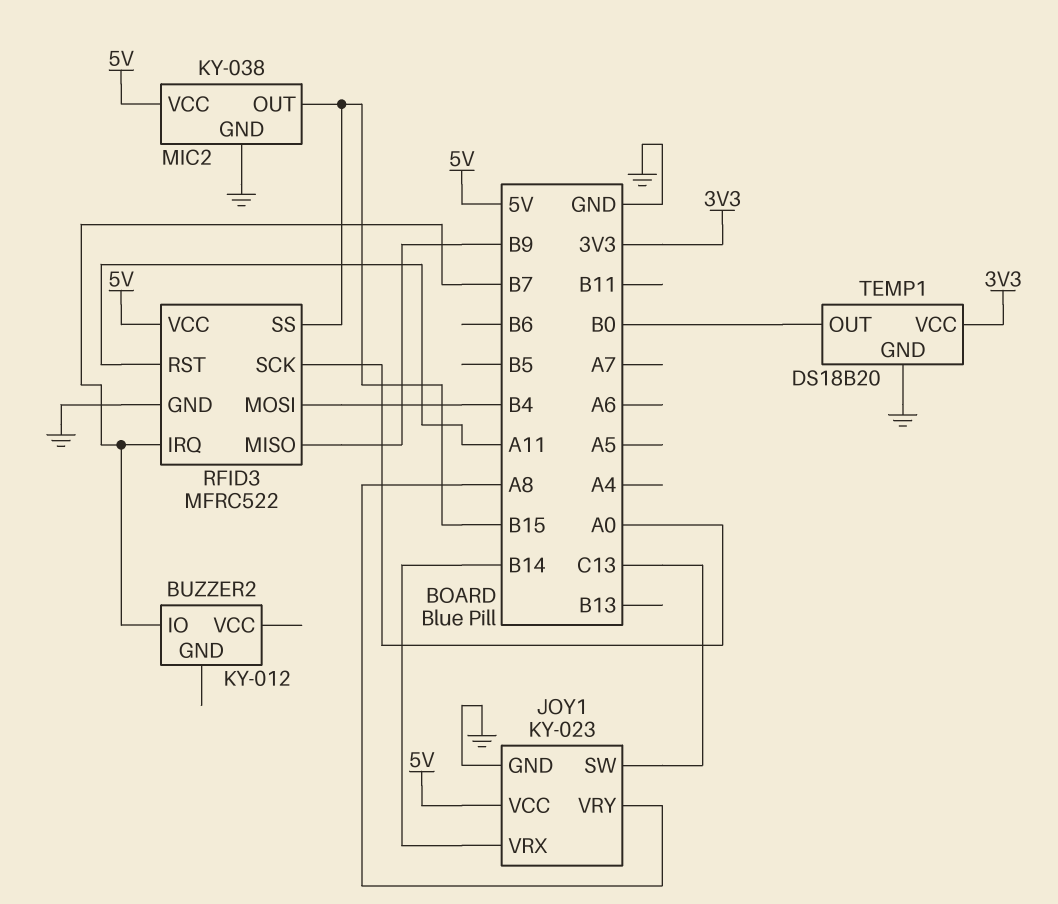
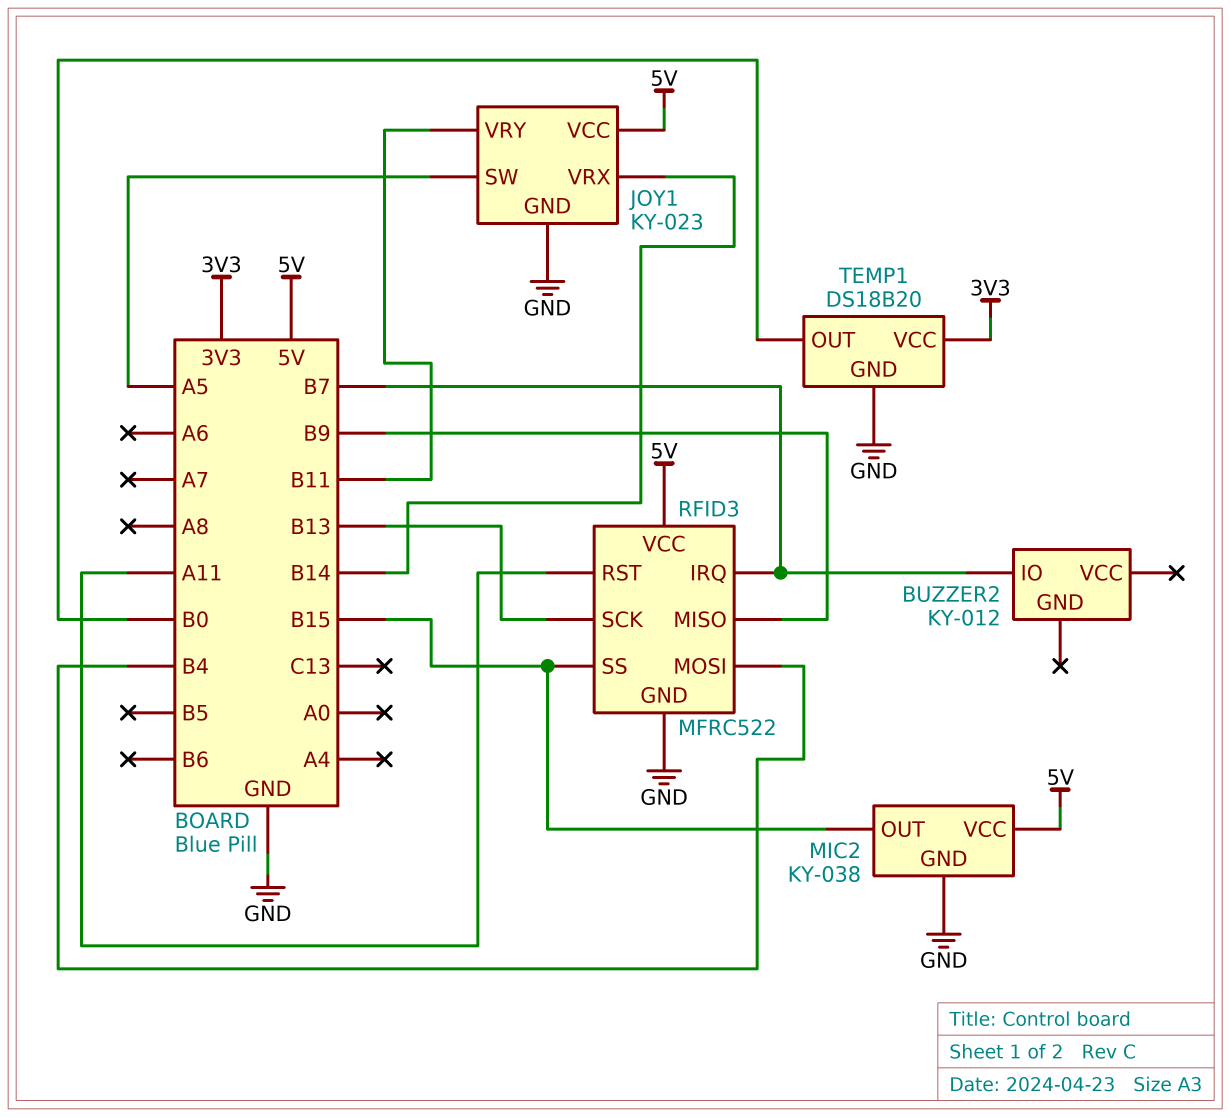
JOY1 pin SW: C13 -> A5
JOY1 pin VRY: A8 -> B11
RFID3 pin SCK: A0 -> B13

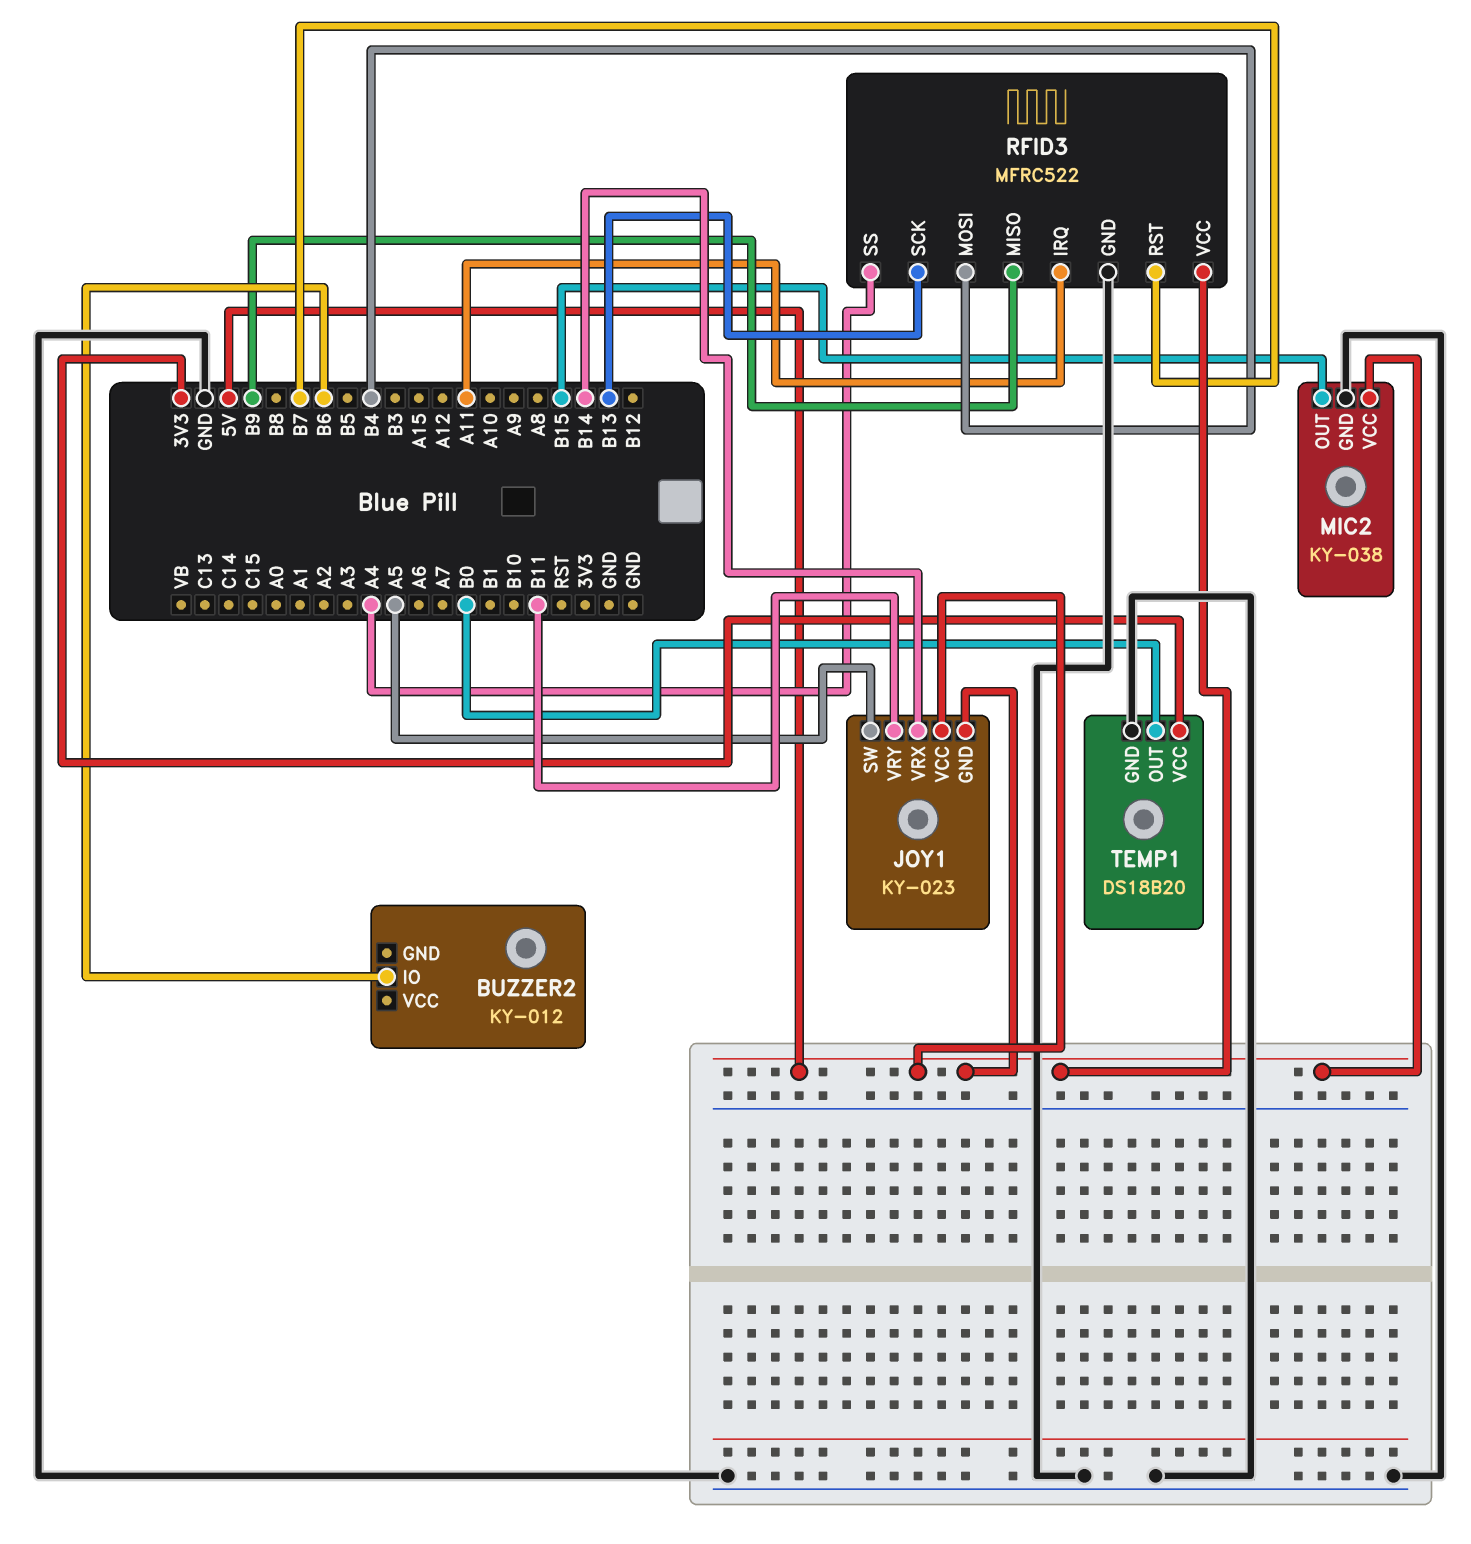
BUZZER2 pin IO: B7 -> B6
JOY1 pin GND: GND -> 5V
RFID3 pin IRQ: B7 -> A11
RFID3 pin RST: A11 -> B7
RFID3 pin SS: B15 -> A4

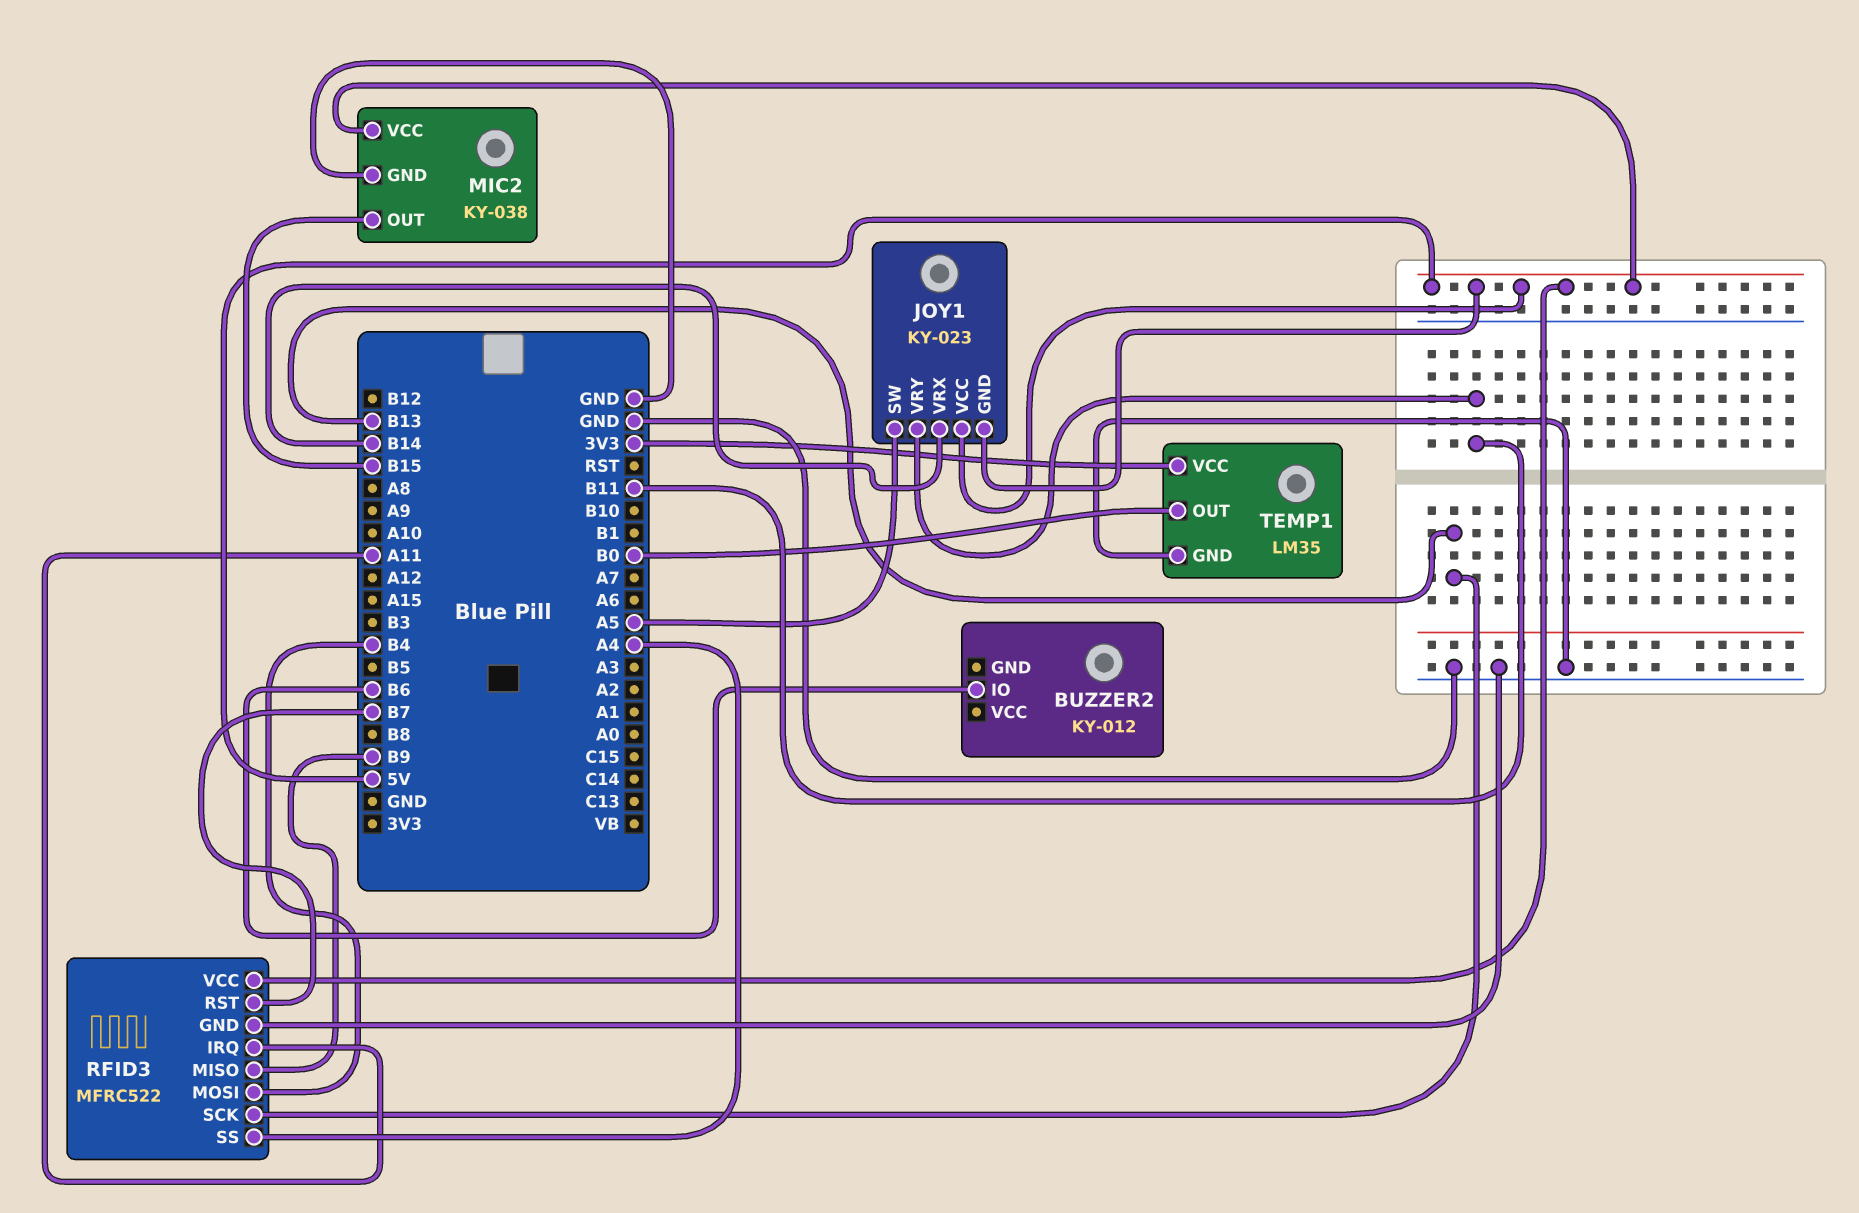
TEMP1: DS18B20 -> LM35

